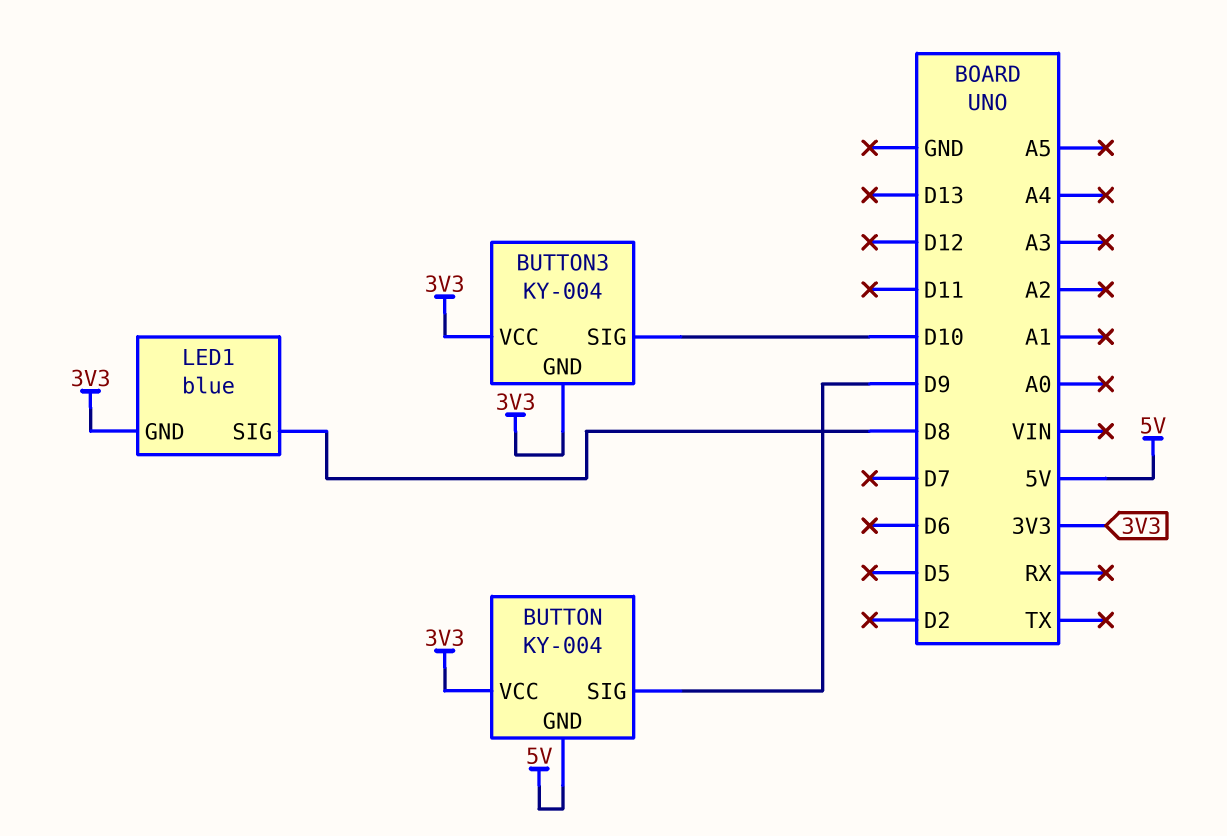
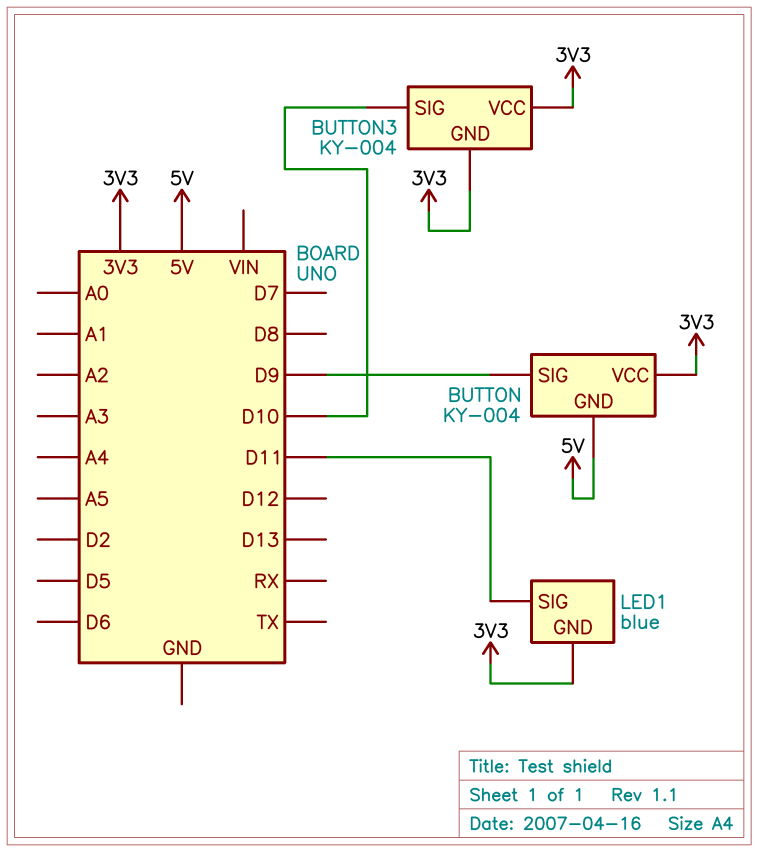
LED1 pin SIG: D8 -> D11

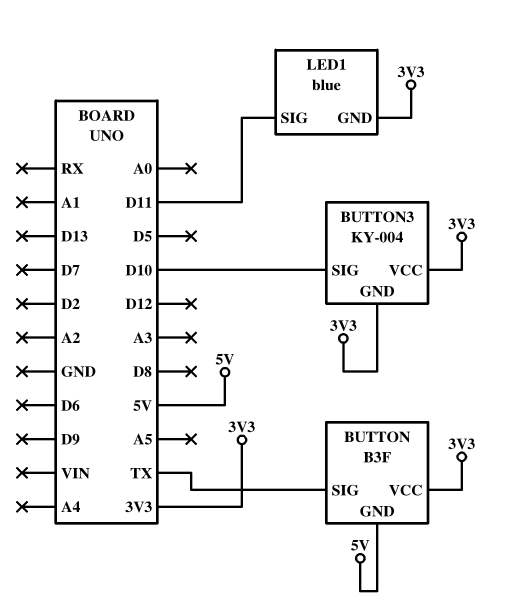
BUTTON: KY-004 -> B3F
BUTTON pin SIG: D9 -> TX

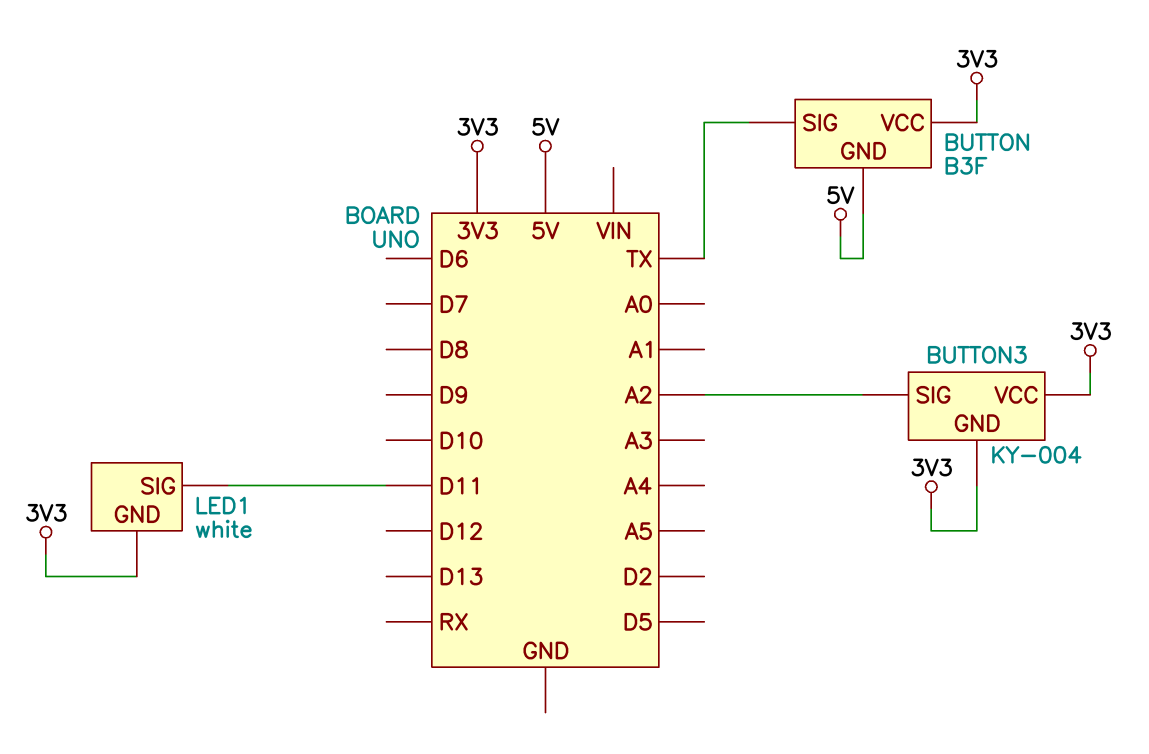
BUTTON3 pin SIG: D10 -> A2
LED1: blue -> white

